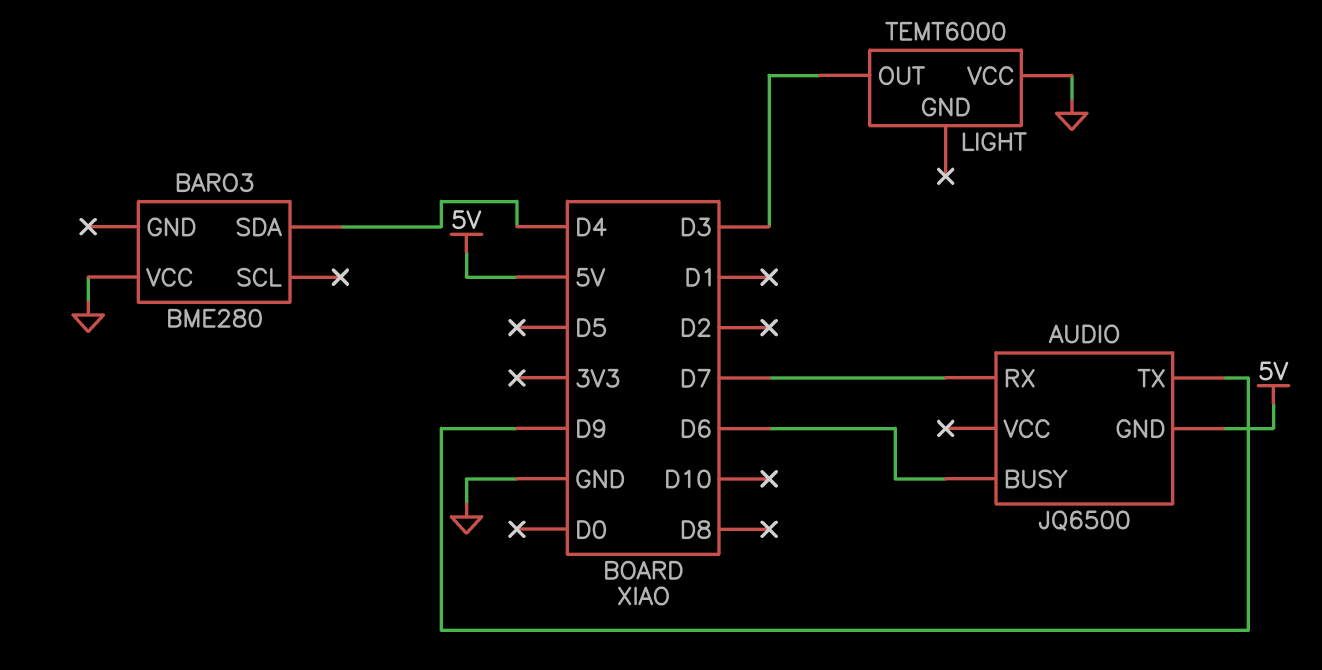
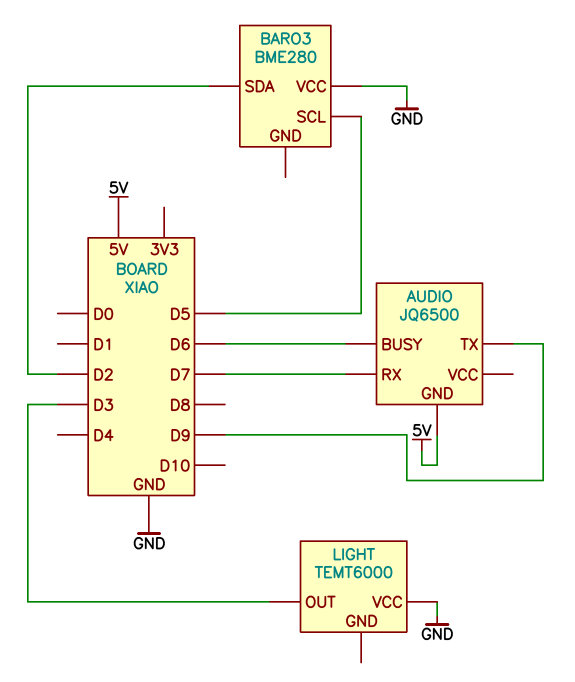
BARO3 pin SCL: none -> D5
BARO3 pin SDA: D4 -> D2

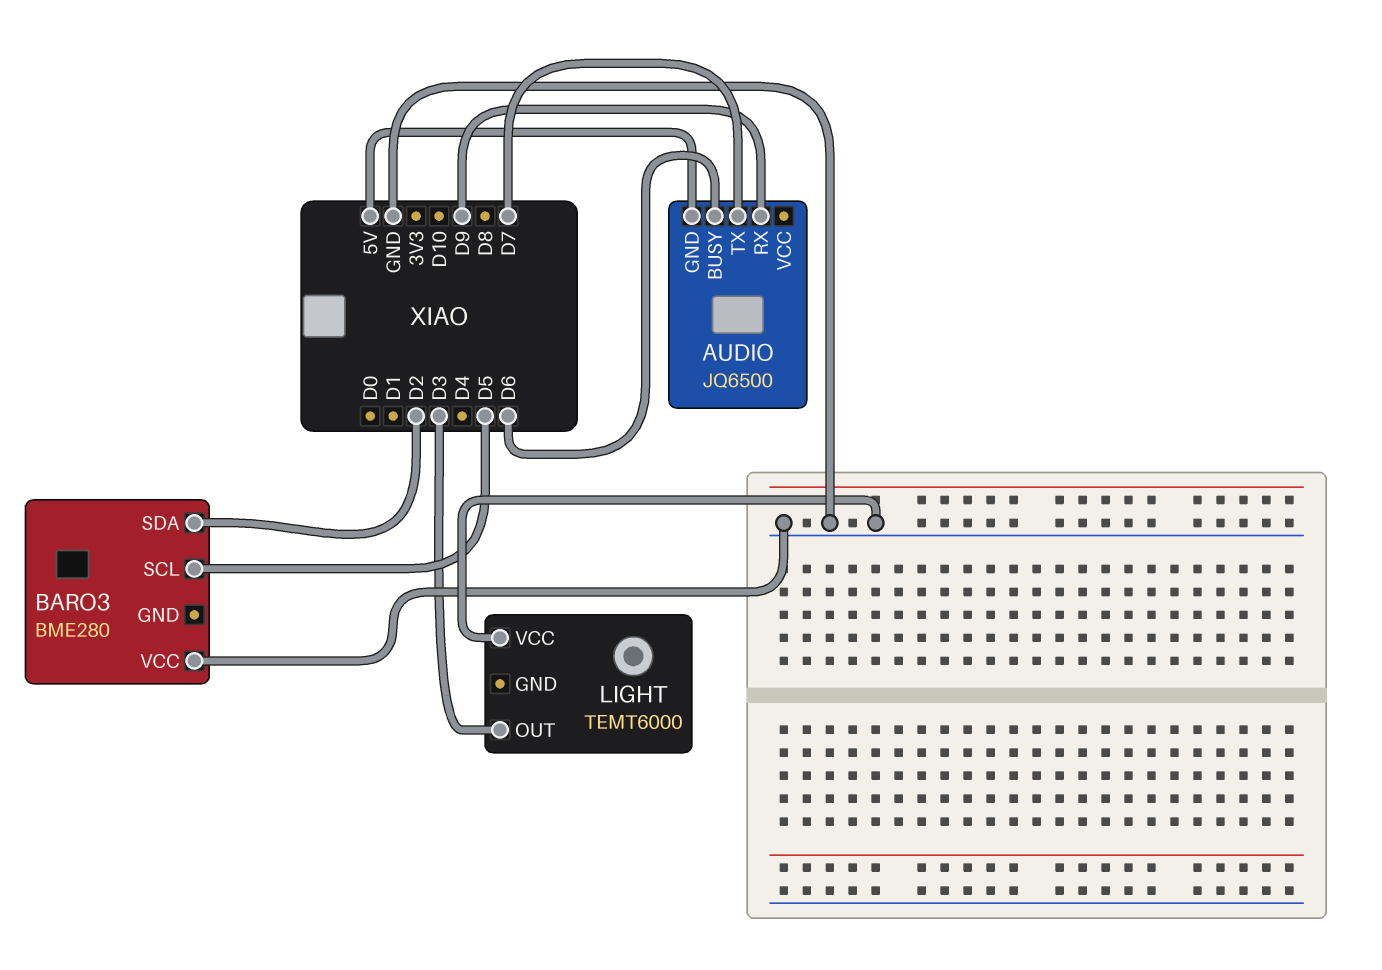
AUDIO pin RX: D7 -> D9
AUDIO pin TX: D9 -> D7

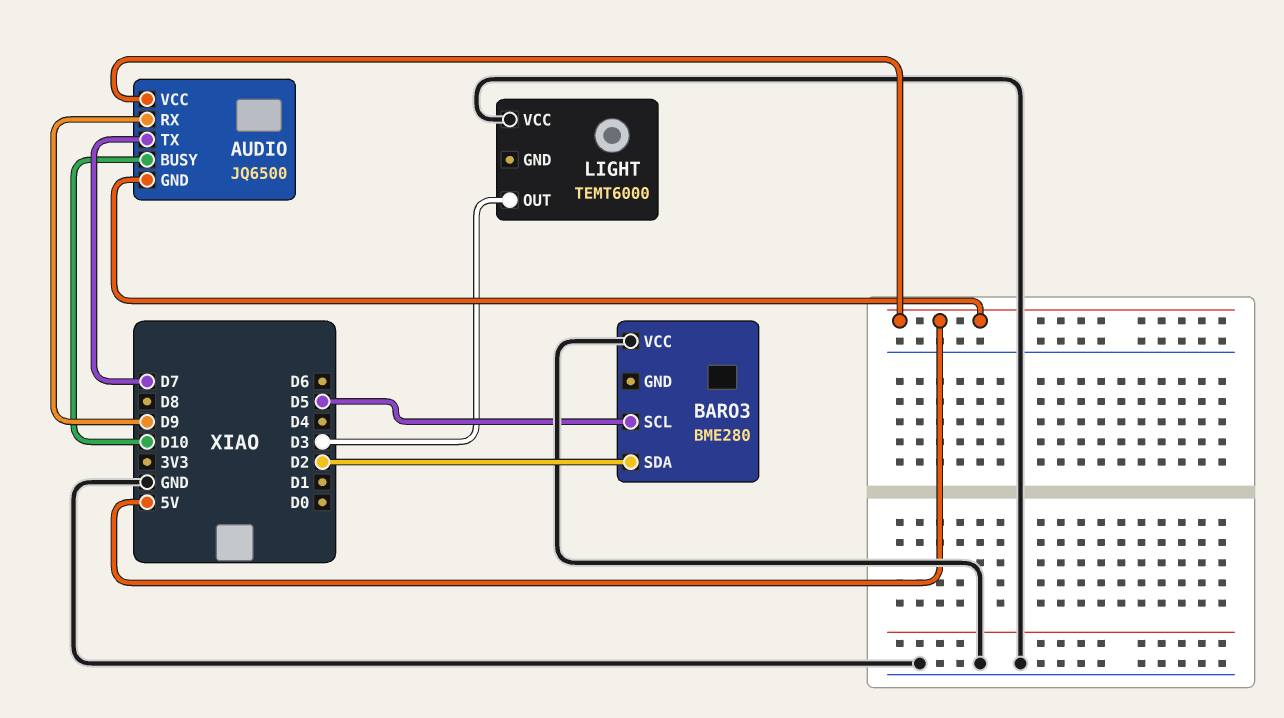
AUDIO pin BUSY: D6 -> D10
AUDIO pin VCC: none -> 5V

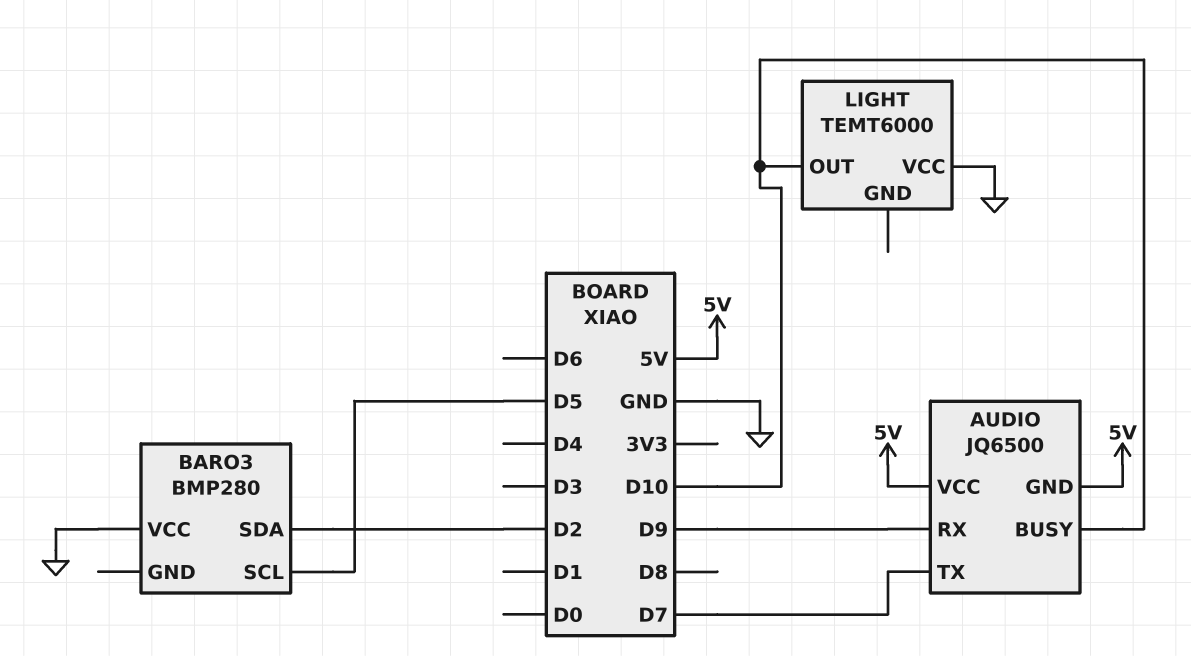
BARO3: BME280 -> BMP280
LIGHT pin OUT: D3 -> D10

